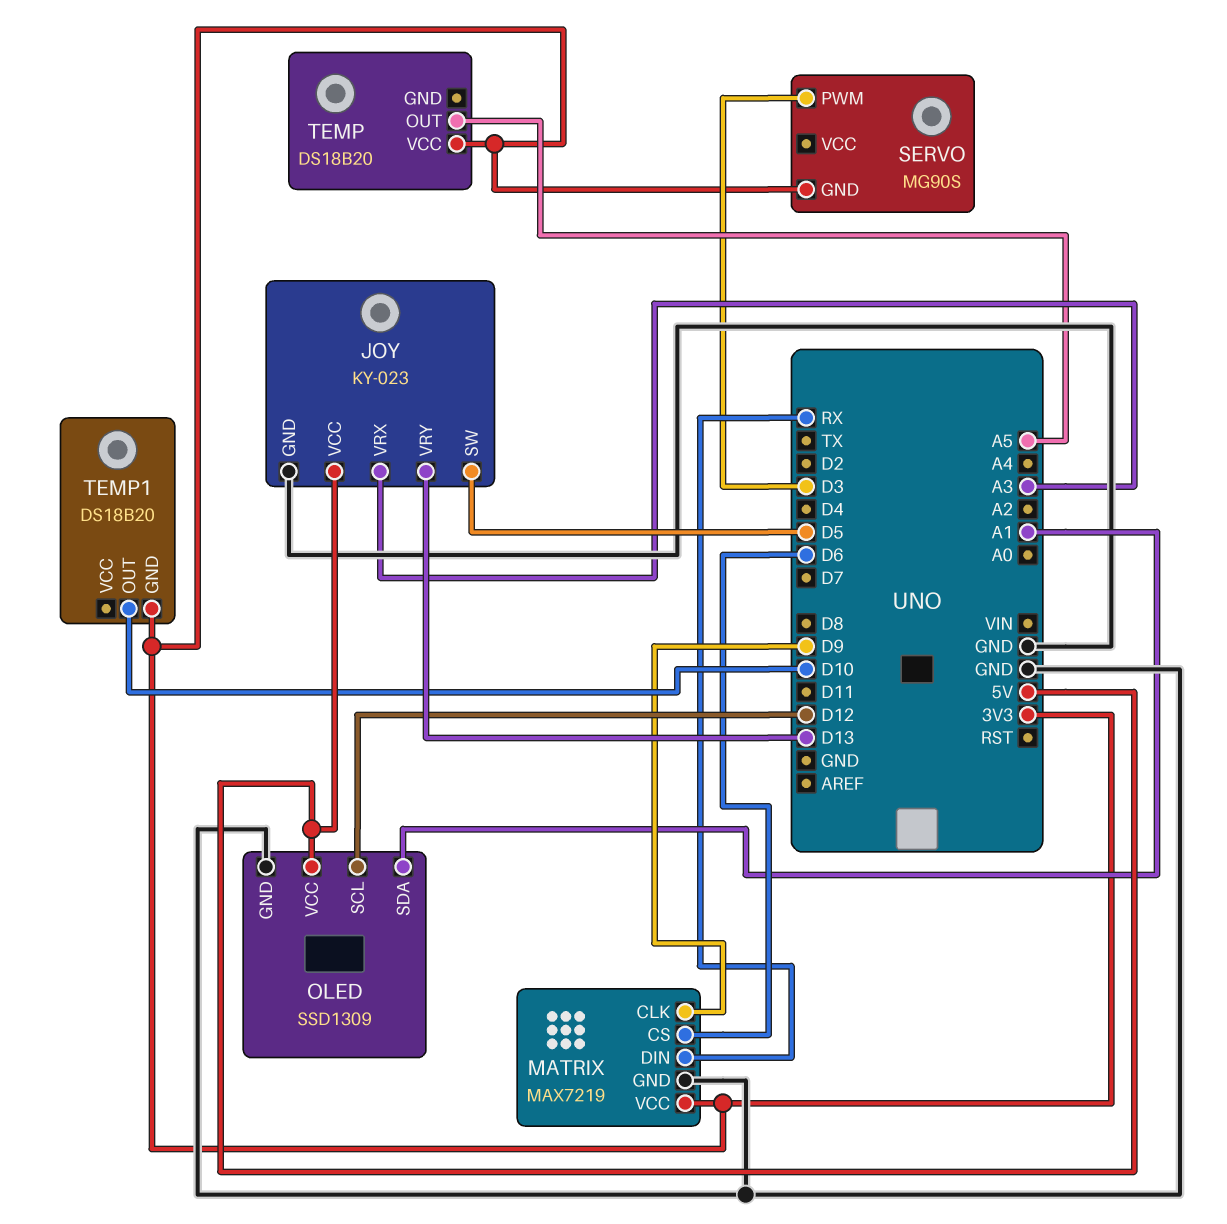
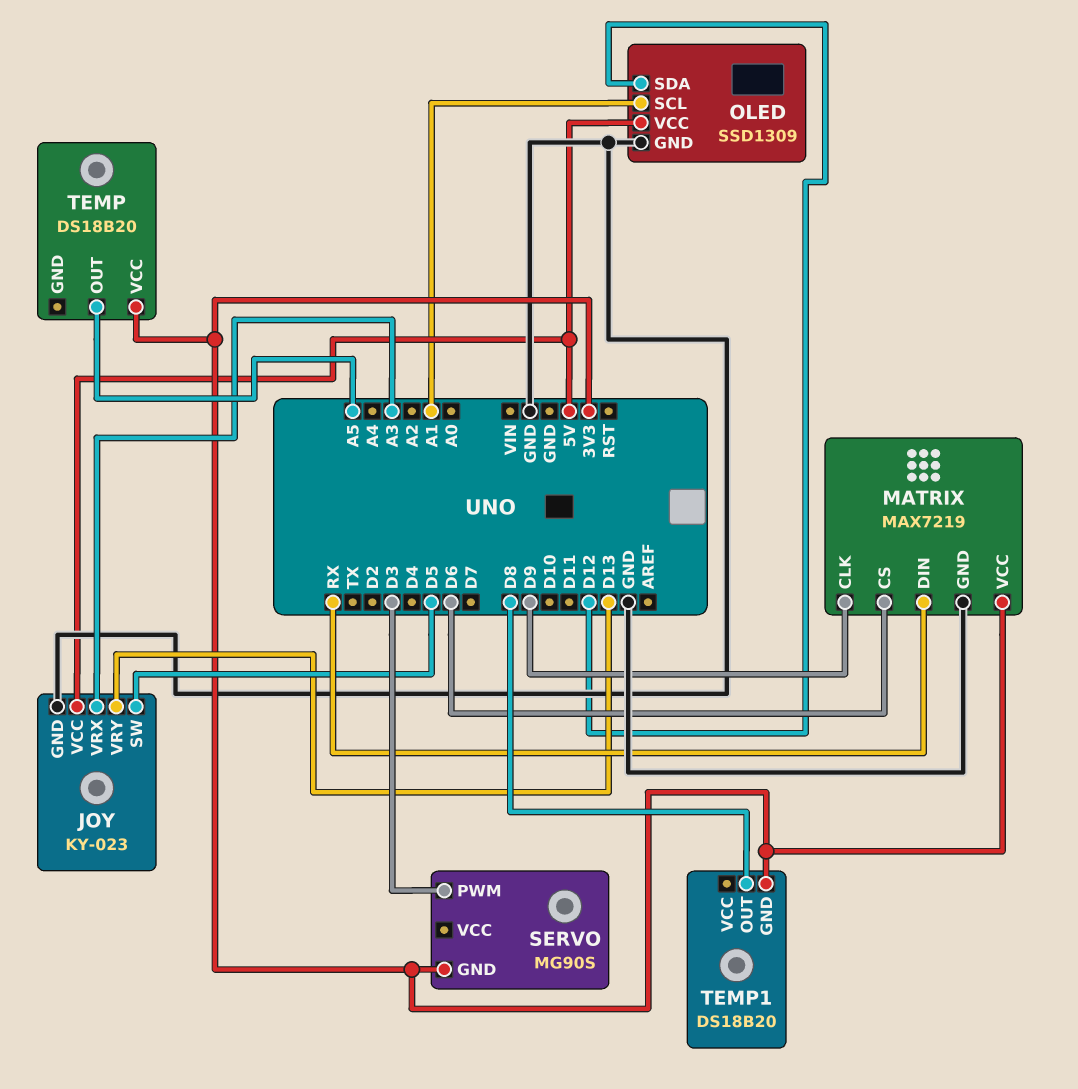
OLED pin SCL: D12 -> A1
OLED pin SDA: A1 -> D12
TEMP1 pin OUT: D10 -> D8

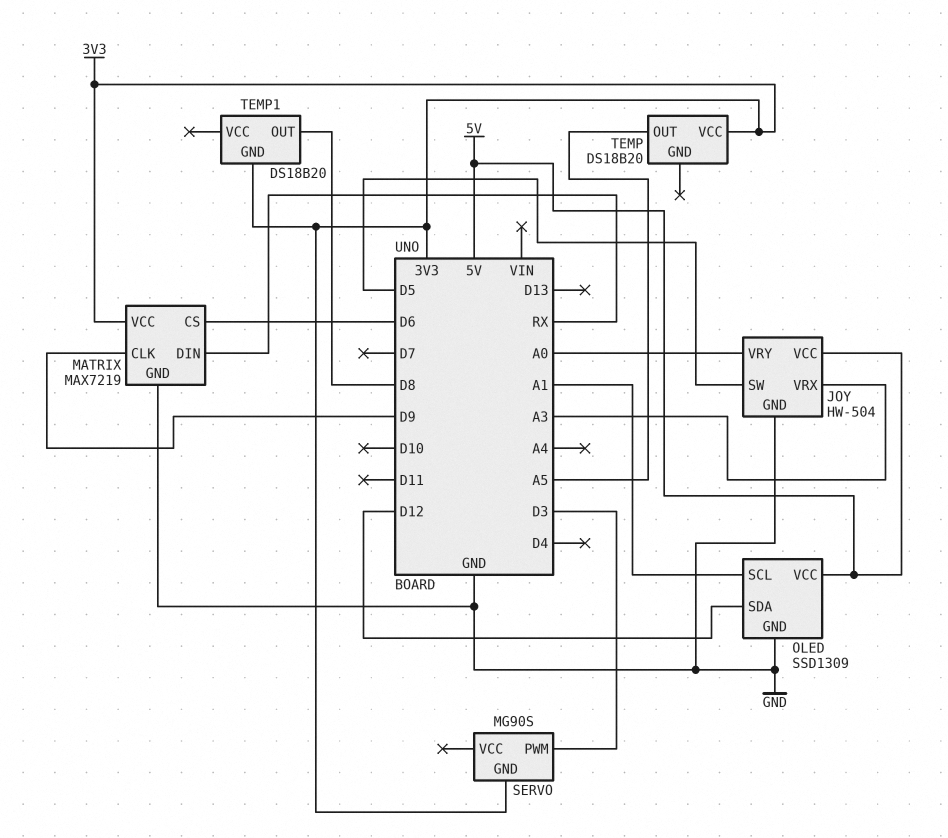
JOY: KY-023 -> HW-504
JOY pin VRY: D13 -> A0

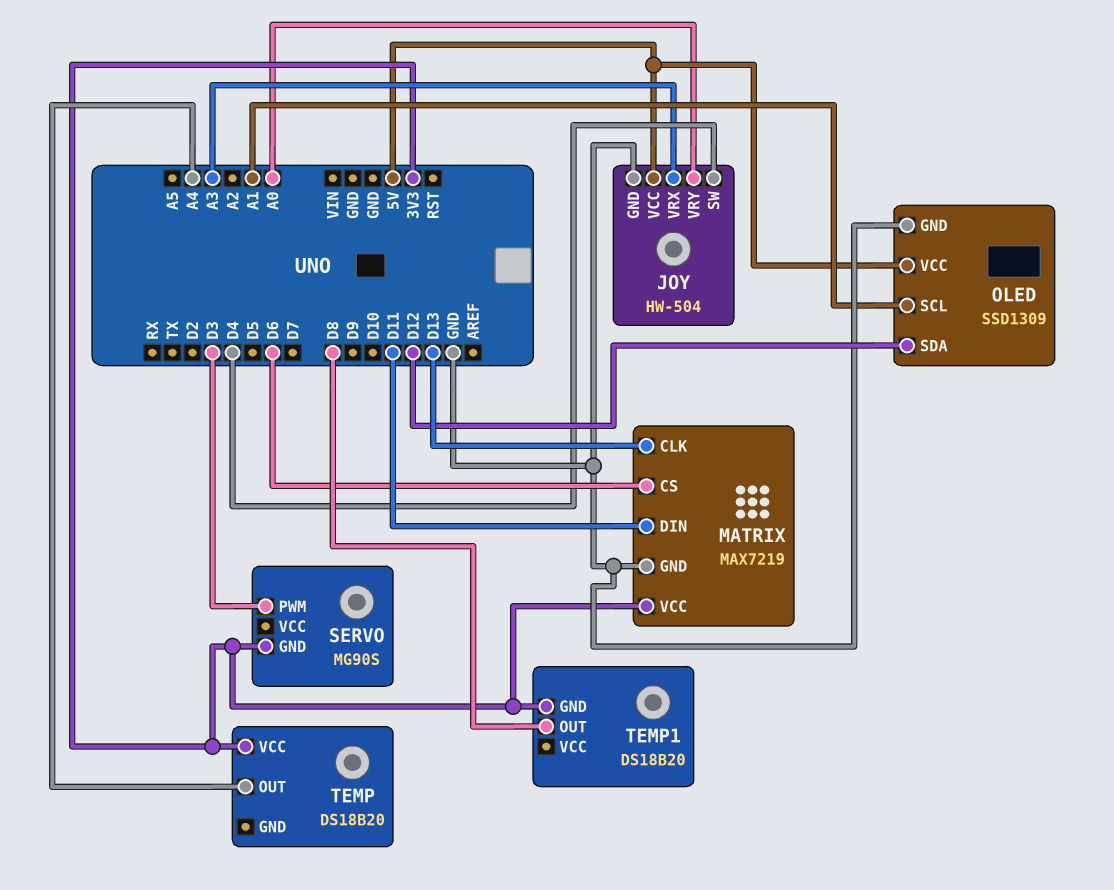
JOY pin SW: D5 -> D4
MATRIX pin CLK: D9 -> D13
MATRIX pin DIN: RX -> D11
TEMP pin OUT: A5 -> A4

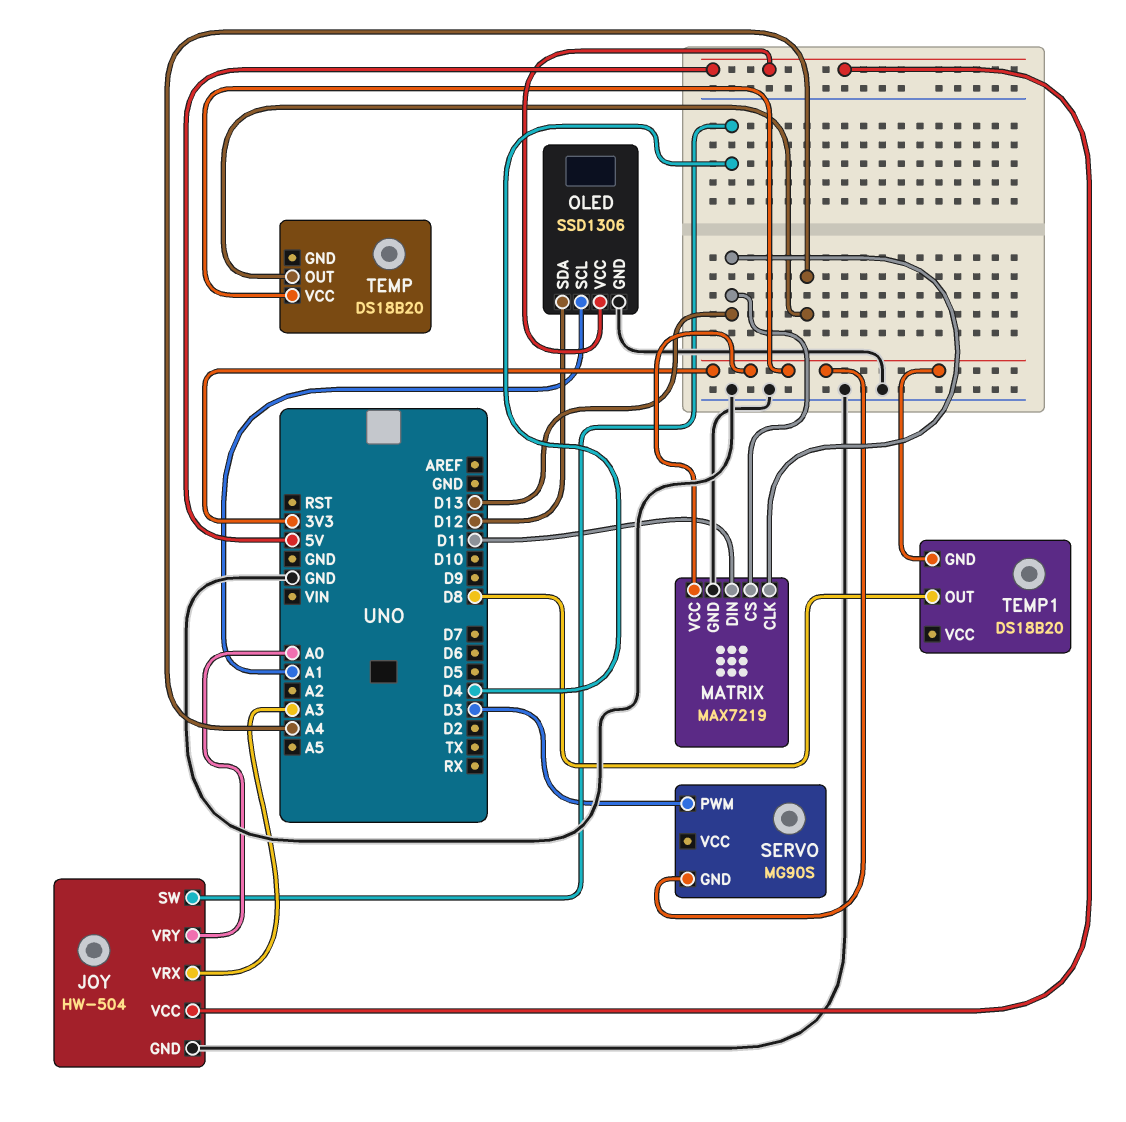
MATRIX pin CS: D6 -> D13
OLED: SSD1309 -> SSD1306

